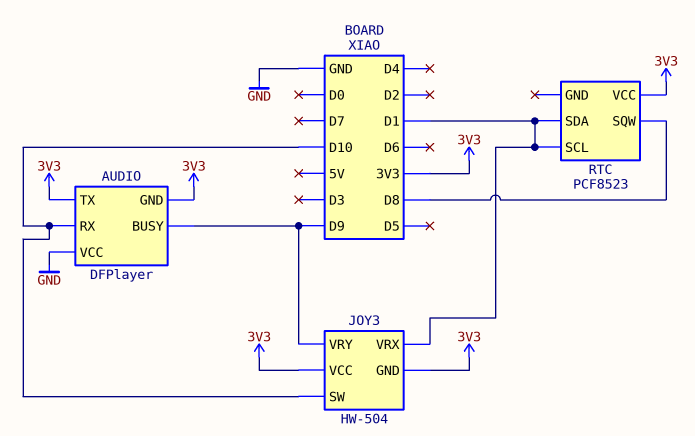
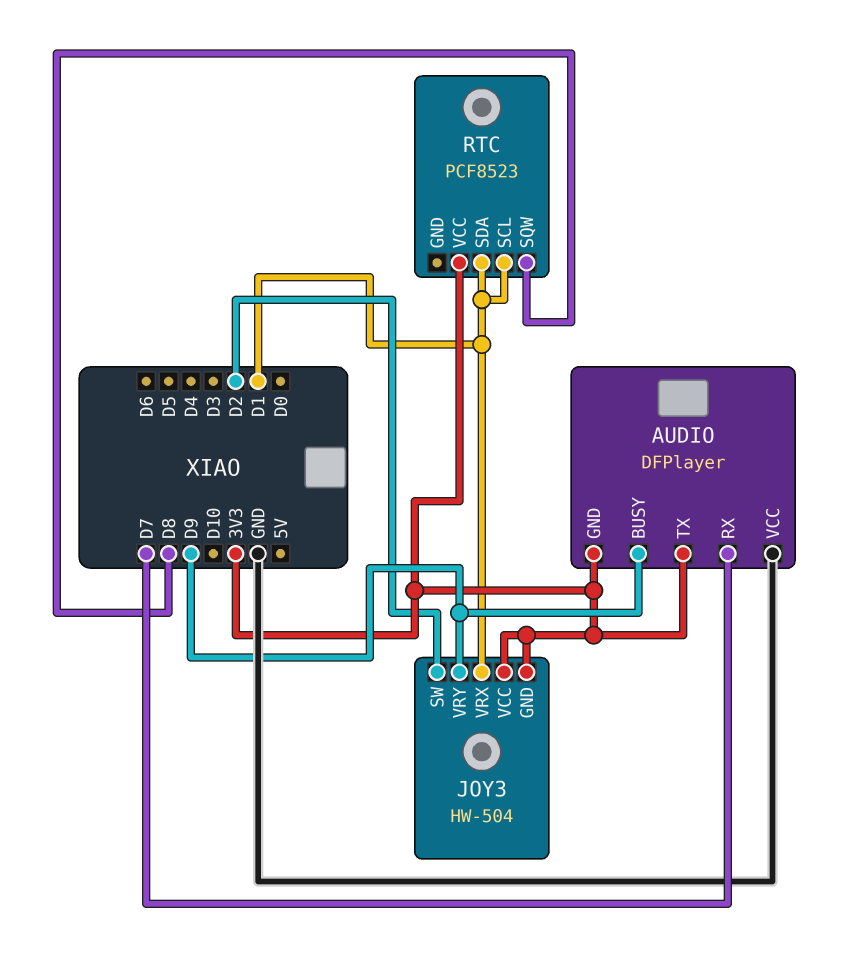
AUDIO pin RX: D10 -> D7
JOY3 pin SW: D10 -> D2

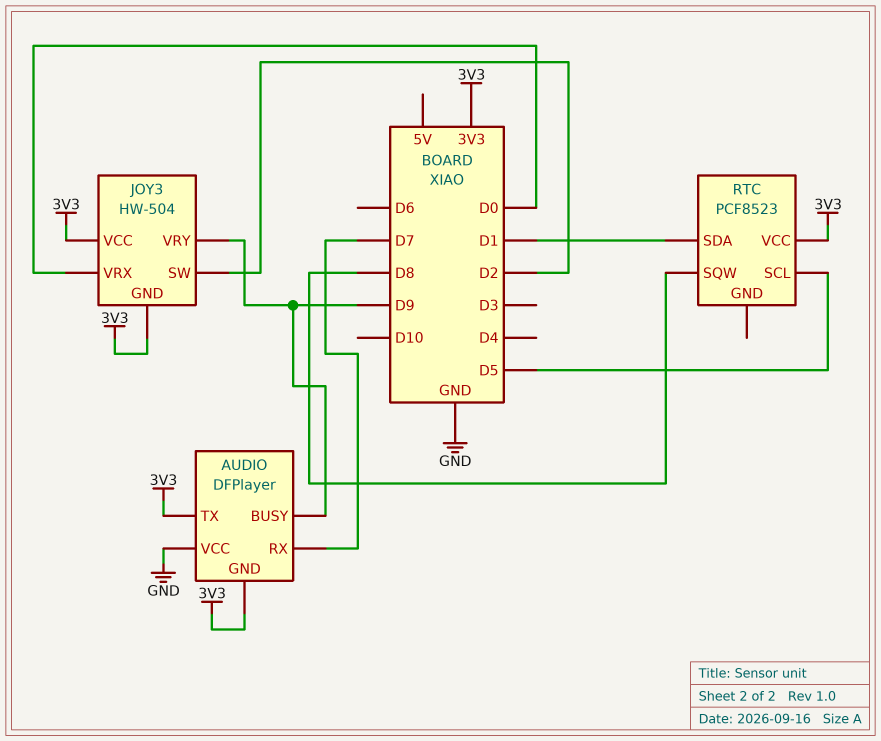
JOY3 pin VRX: D1 -> D0
RTC pin SCL: D1 -> D5

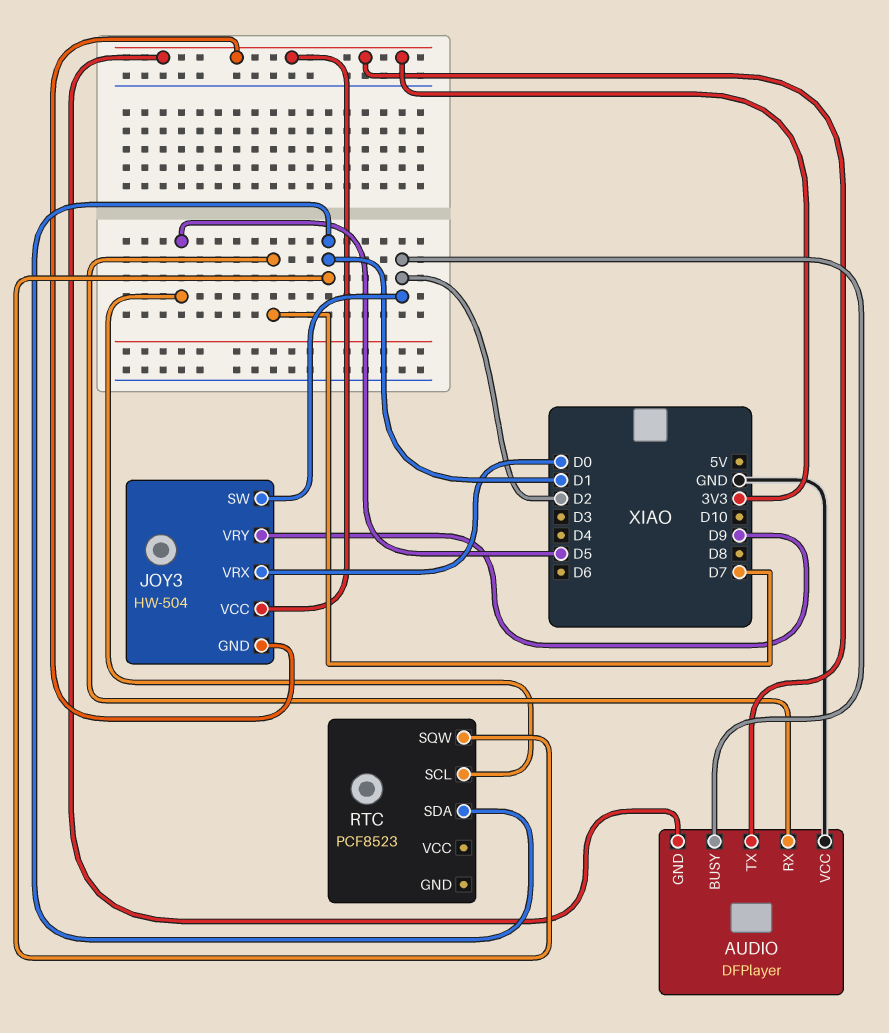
AUDIO pin BUSY: D9 -> D2
RTC pin SQW: D8 -> D1
RTC pin VCC: 3V3 -> none

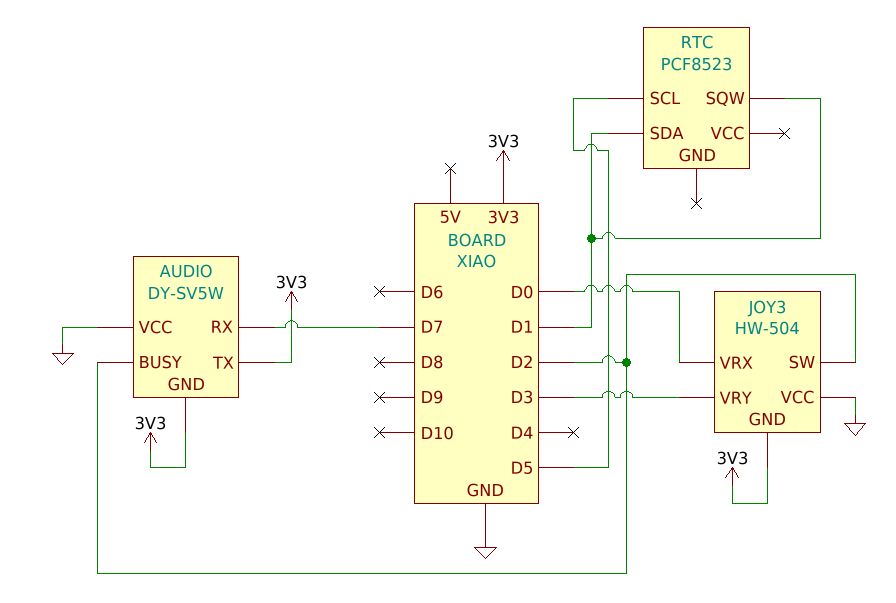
AUDIO: DFPlayer -> DY-SV5W
JOY3 pin VCC: 3V3 -> GND
JOY3 pin VRY: D9 -> D3

